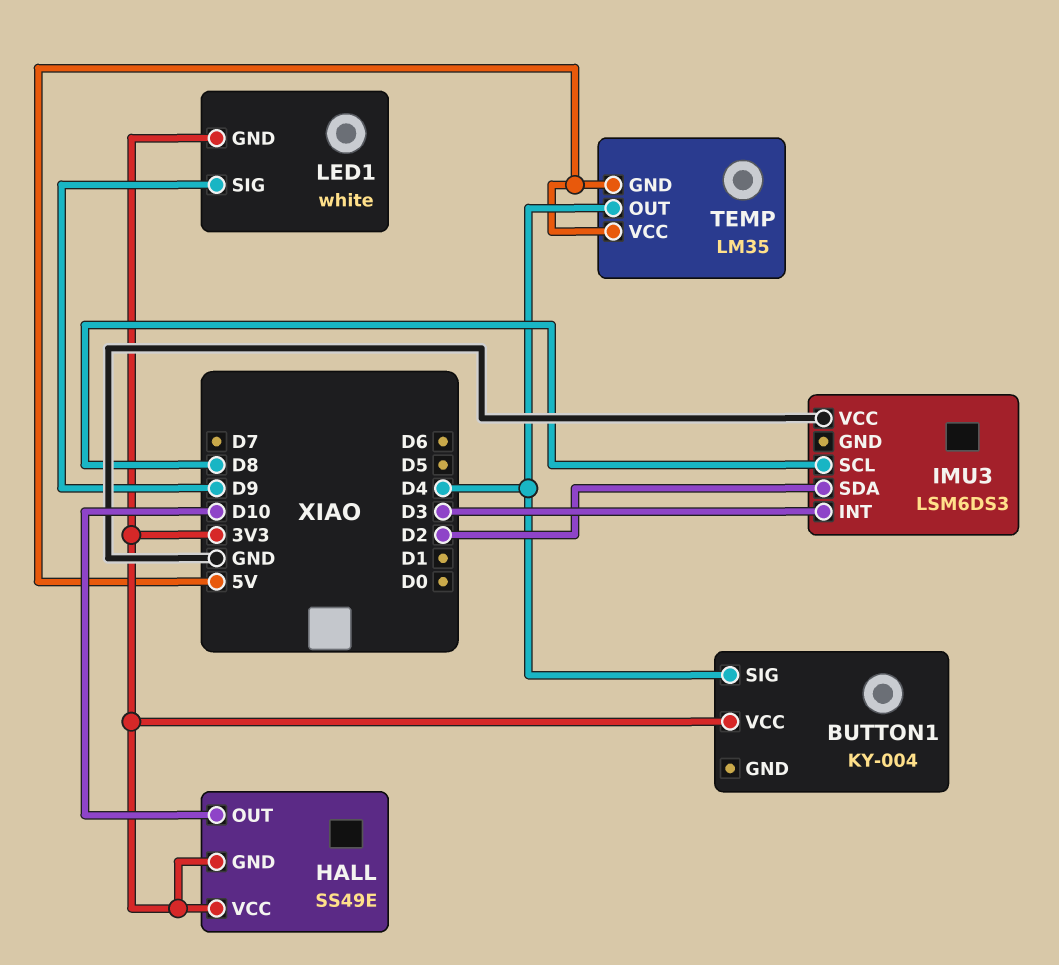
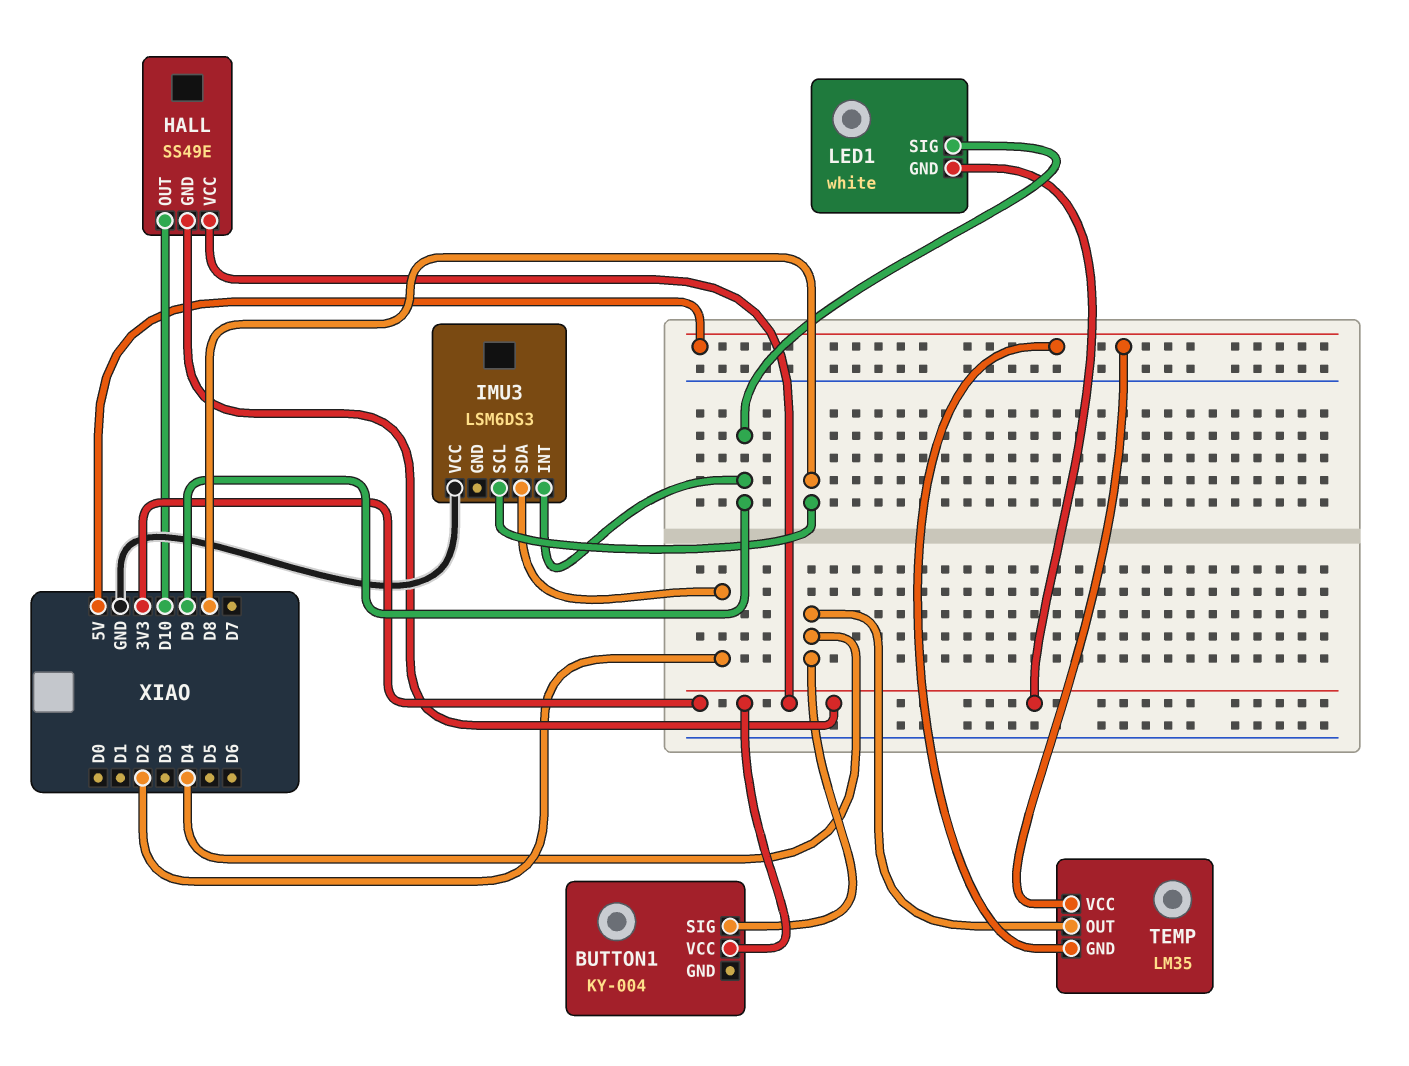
IMU3 pin INT: D3 -> D9

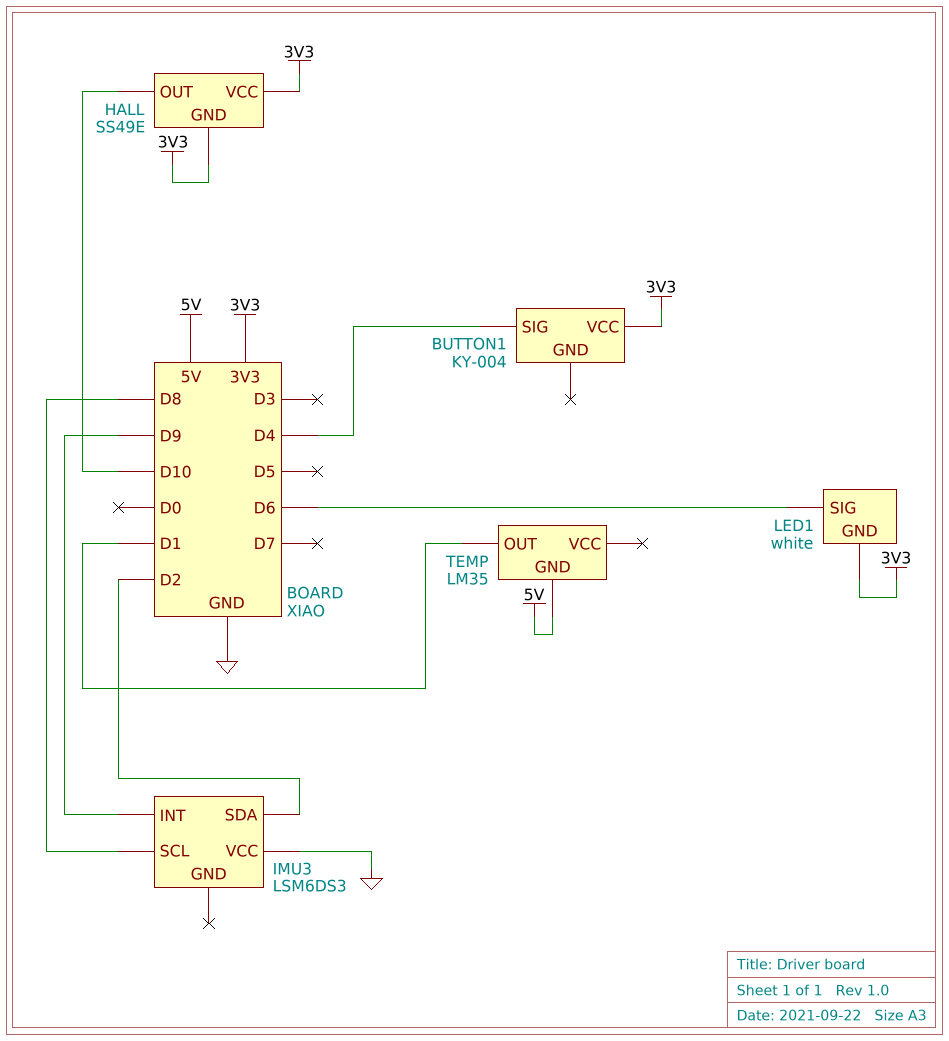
LED1 pin SIG: D9 -> D6
TEMP pin OUT: D4 -> D1
TEMP pin VCC: 5V -> none

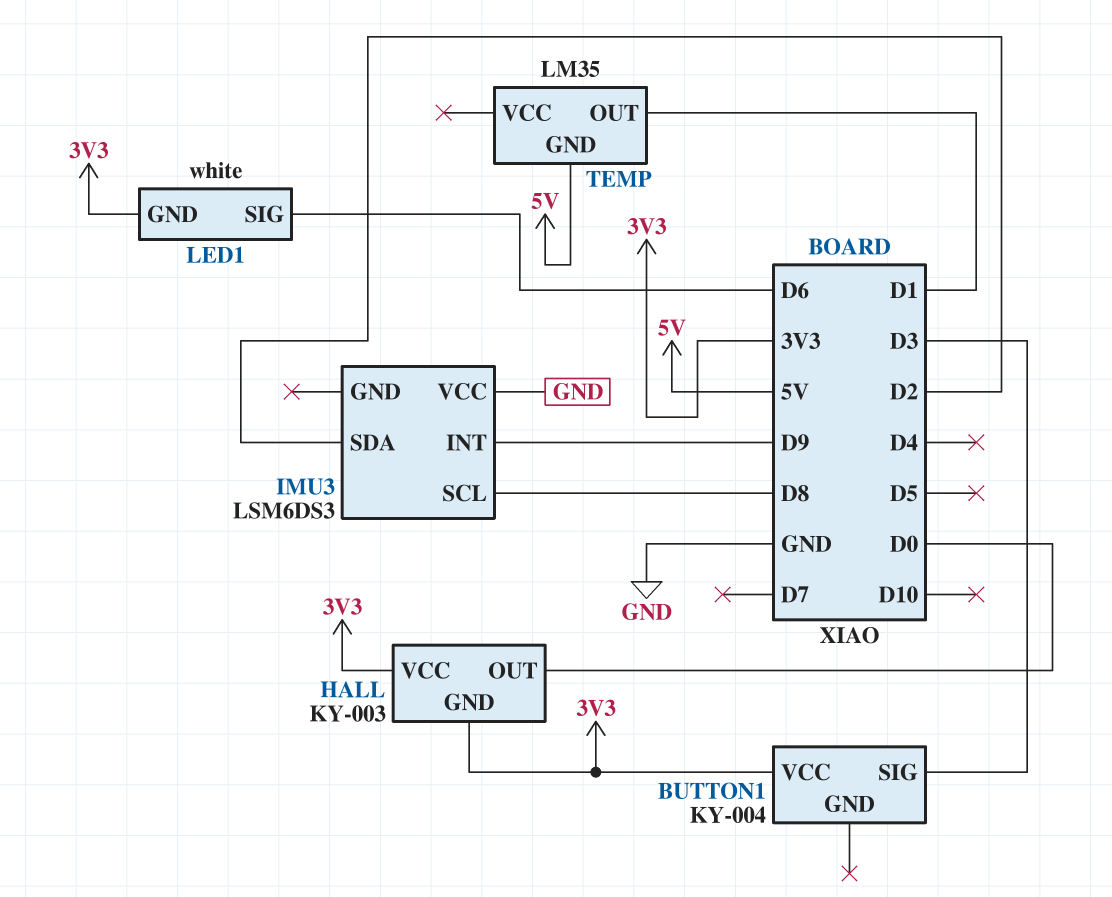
BUTTON1 pin SIG: D4 -> D3
HALL: SS49E -> KY-003
HALL pin OUT: D10 -> D0

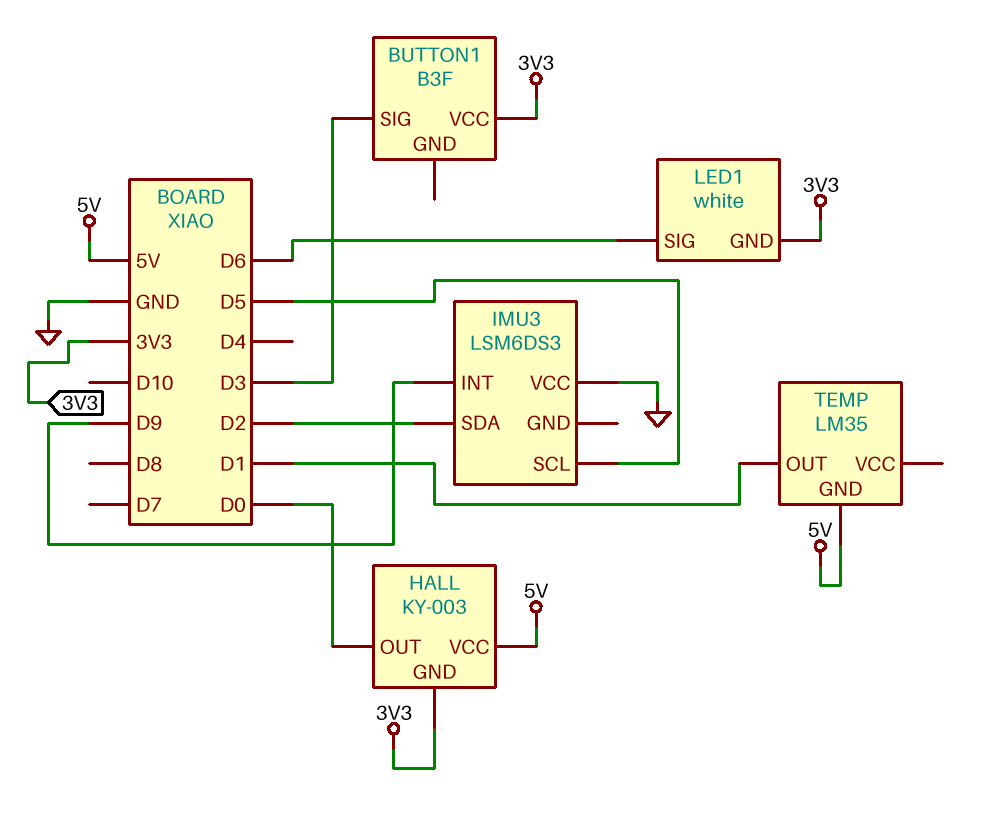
BUTTON1: KY-004 -> B3F
HALL pin VCC: 3V3 -> 5V
IMU3 pin SCL: D8 -> D5

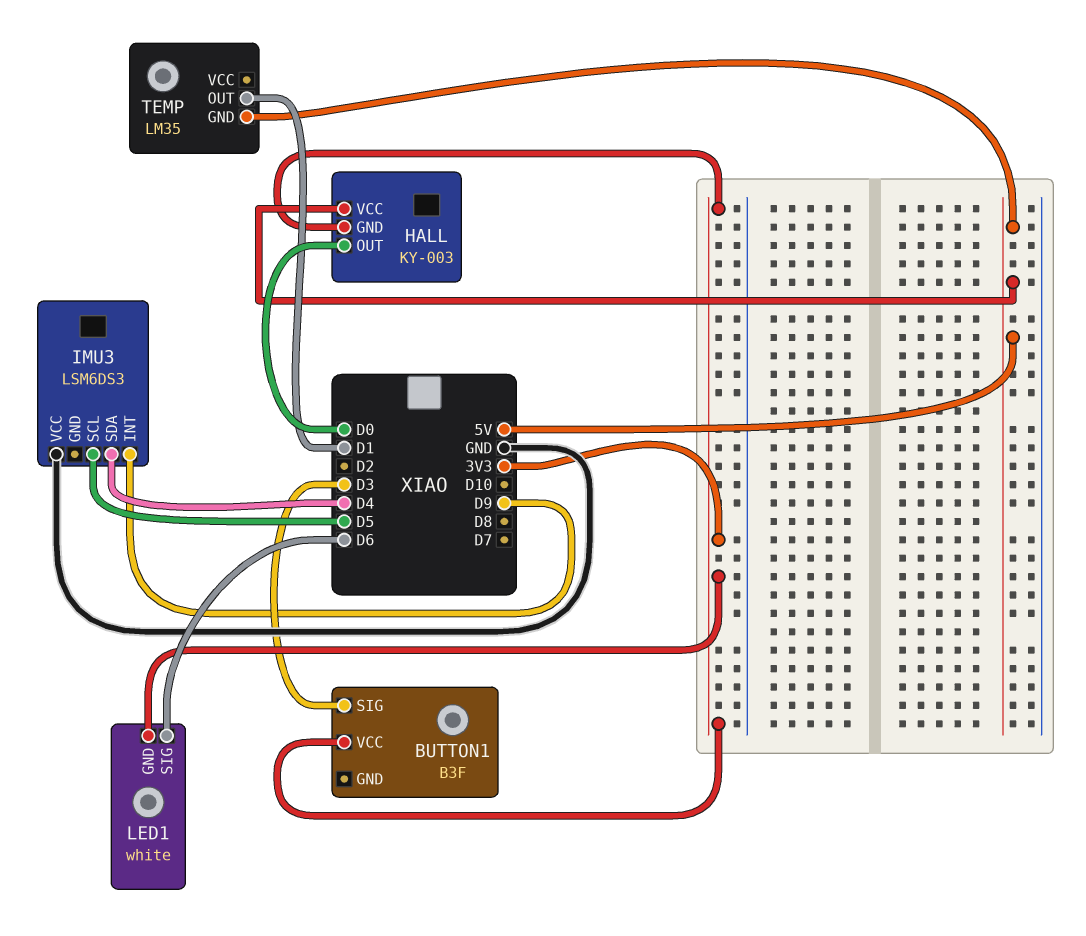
IMU3 pin SDA: D2 -> D4

